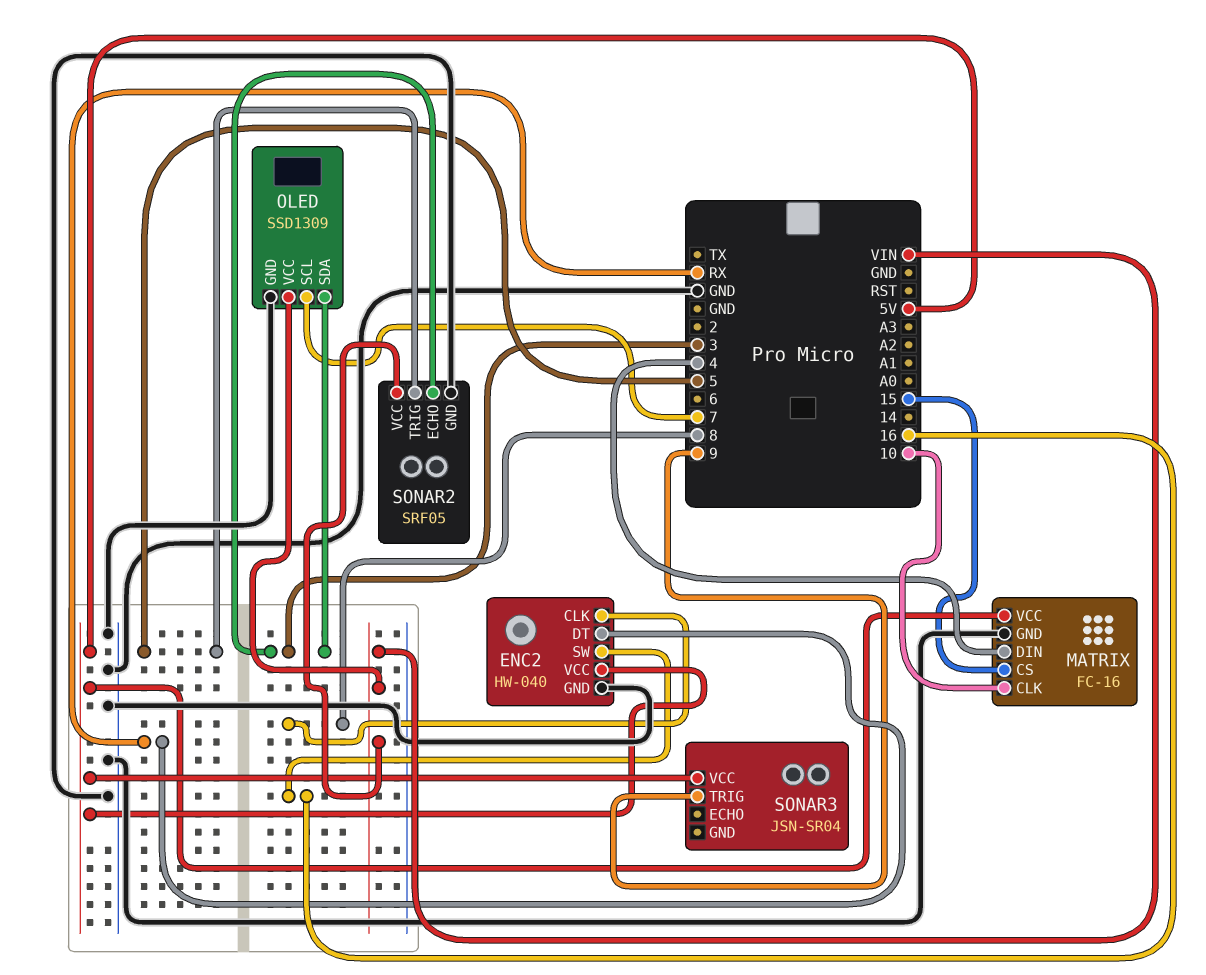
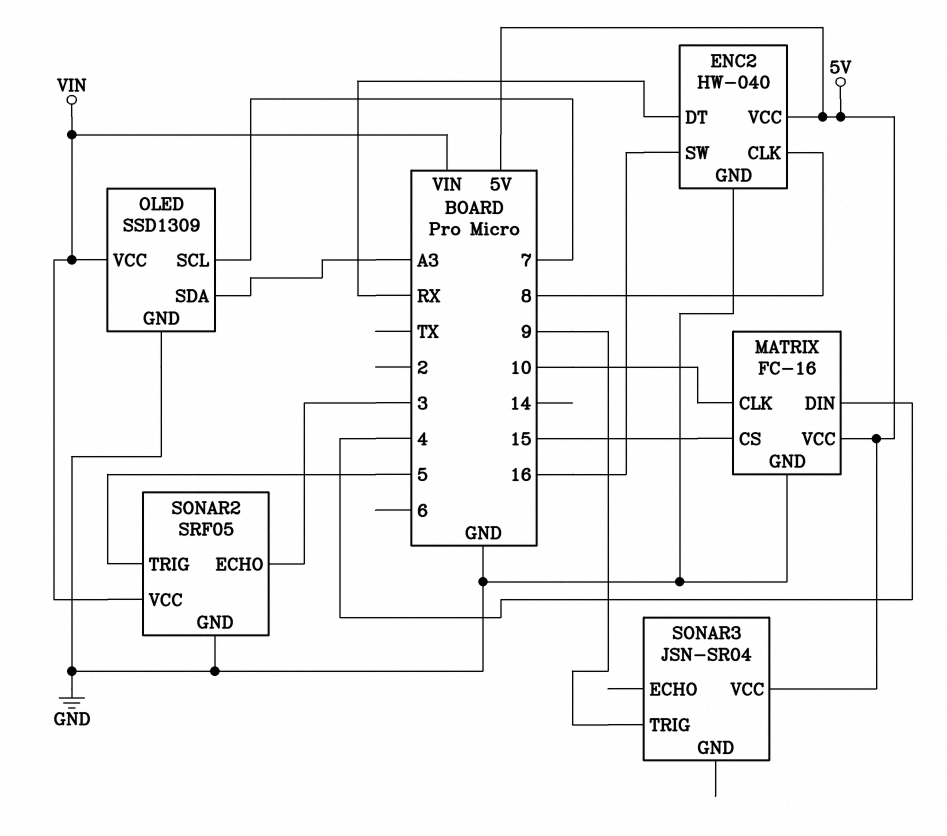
OLED pin SDA: 3 -> A3

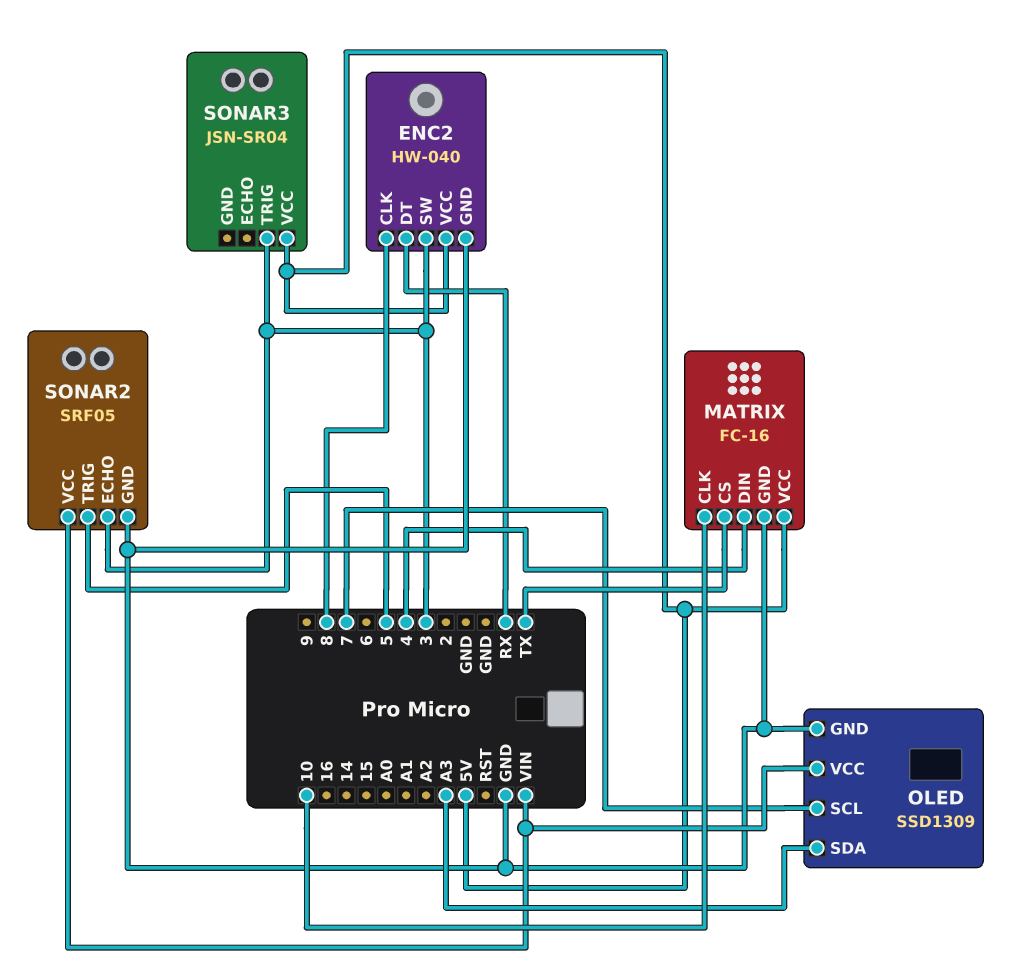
ENC2 pin SW: 16 -> 3
MATRIX pin CS: 15 -> TX
SONAR3 pin TRIG: 9 -> 3

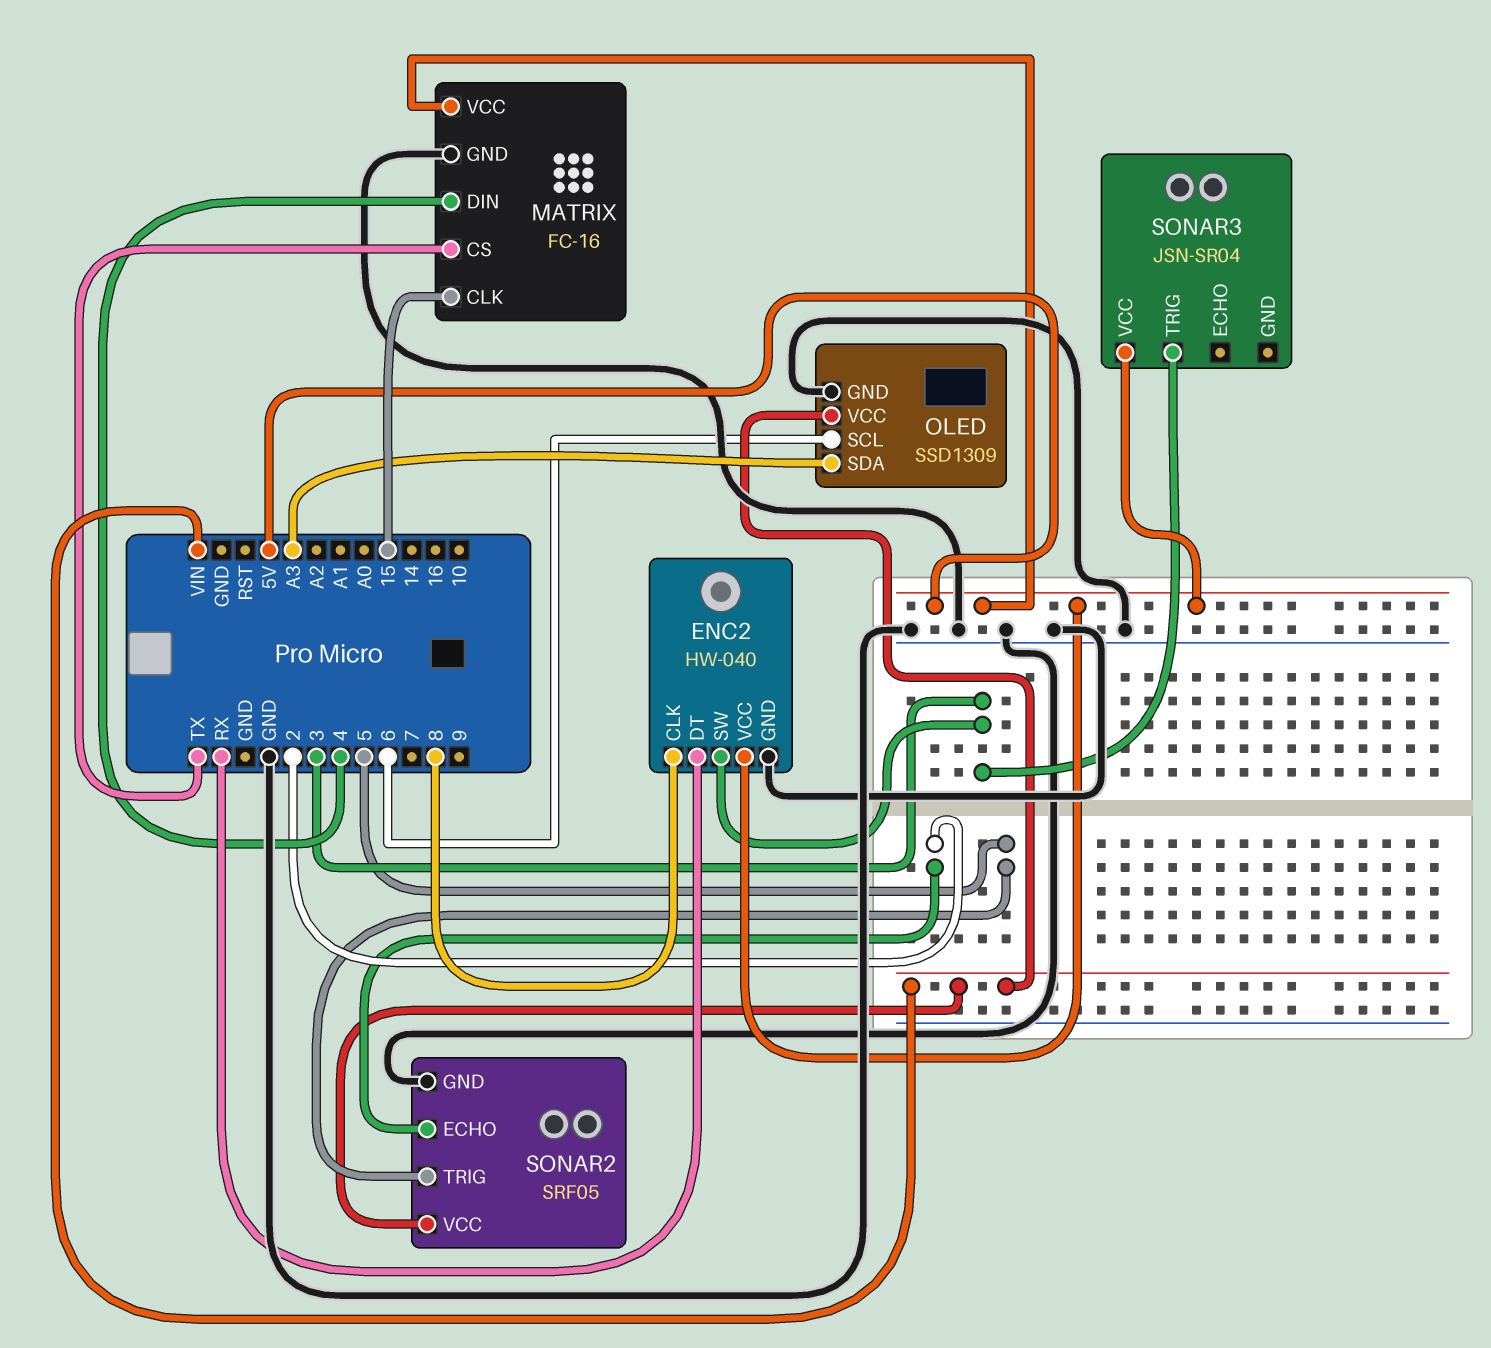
MATRIX pin CLK: 10 -> 15
OLED pin SCL: 7 -> 6
SONAR2 pin ECHO: 3 -> 2

